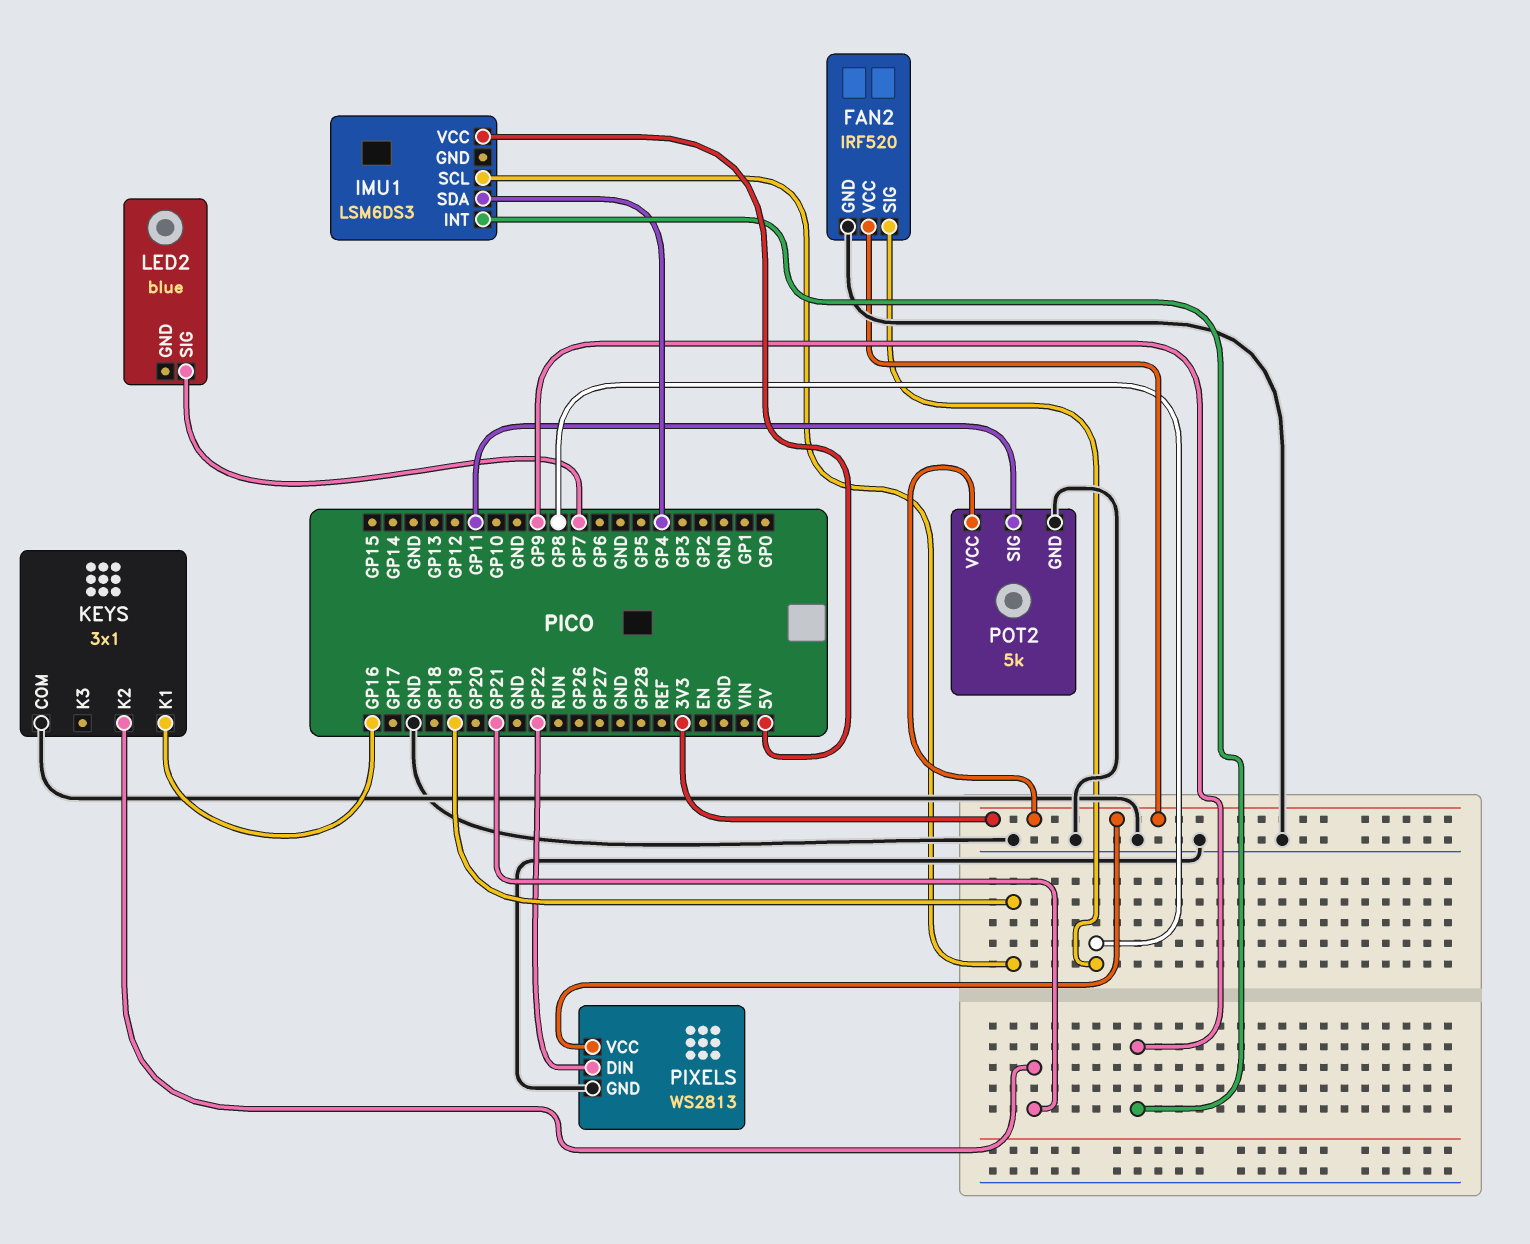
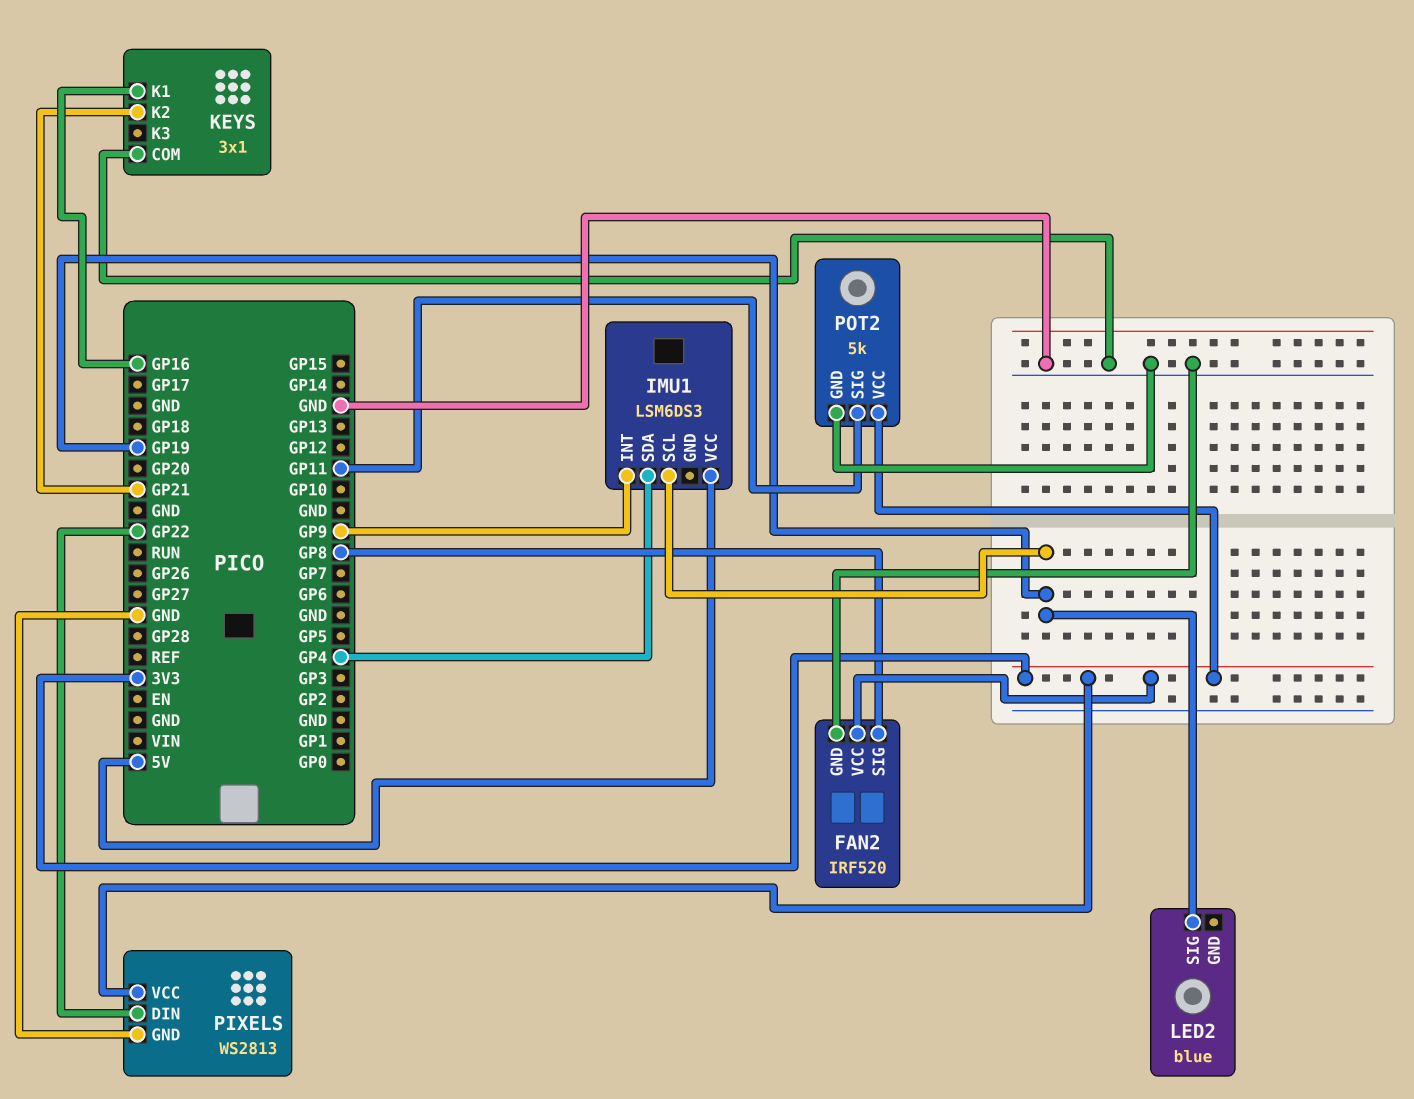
LED2 pin SIG: GP7 -> GP19

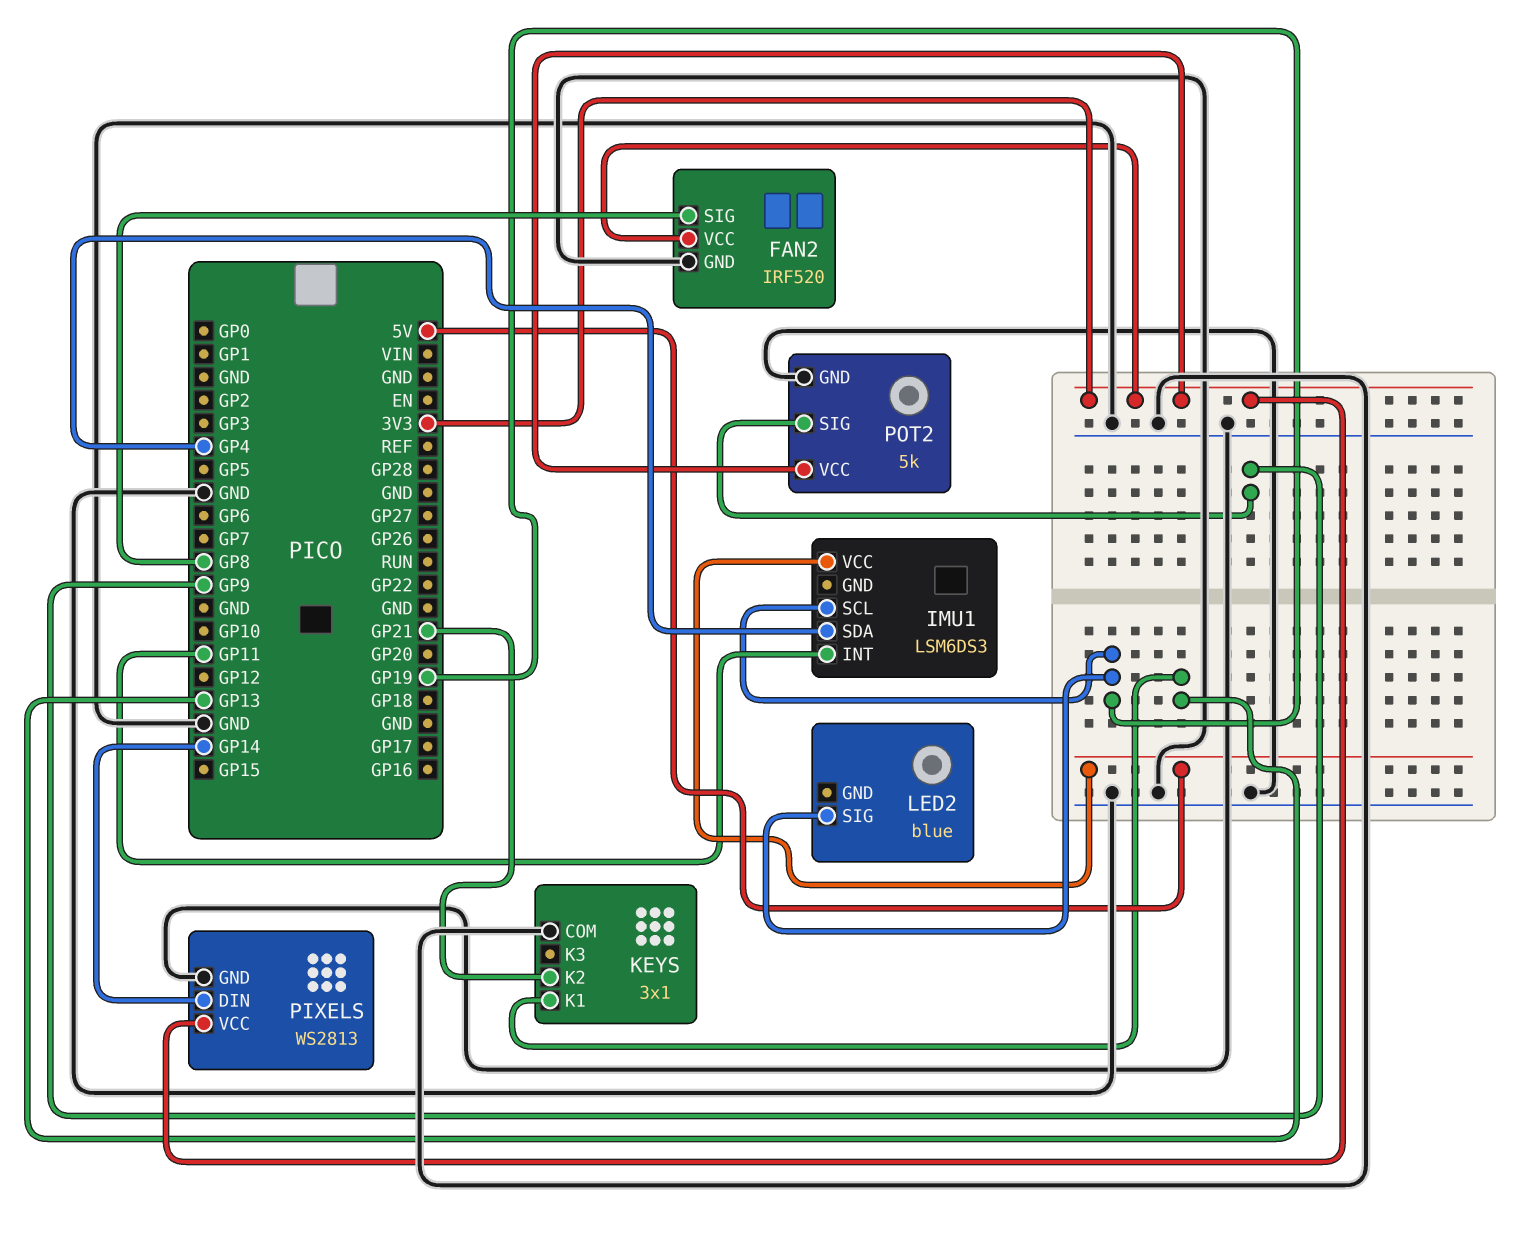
IMU1 pin INT: GP9 -> GP11
KEYS pin K1: GP16 -> GP13
PIXELS pin DIN: GP22 -> GP14
POT2 pin SIG: GP11 -> GP9

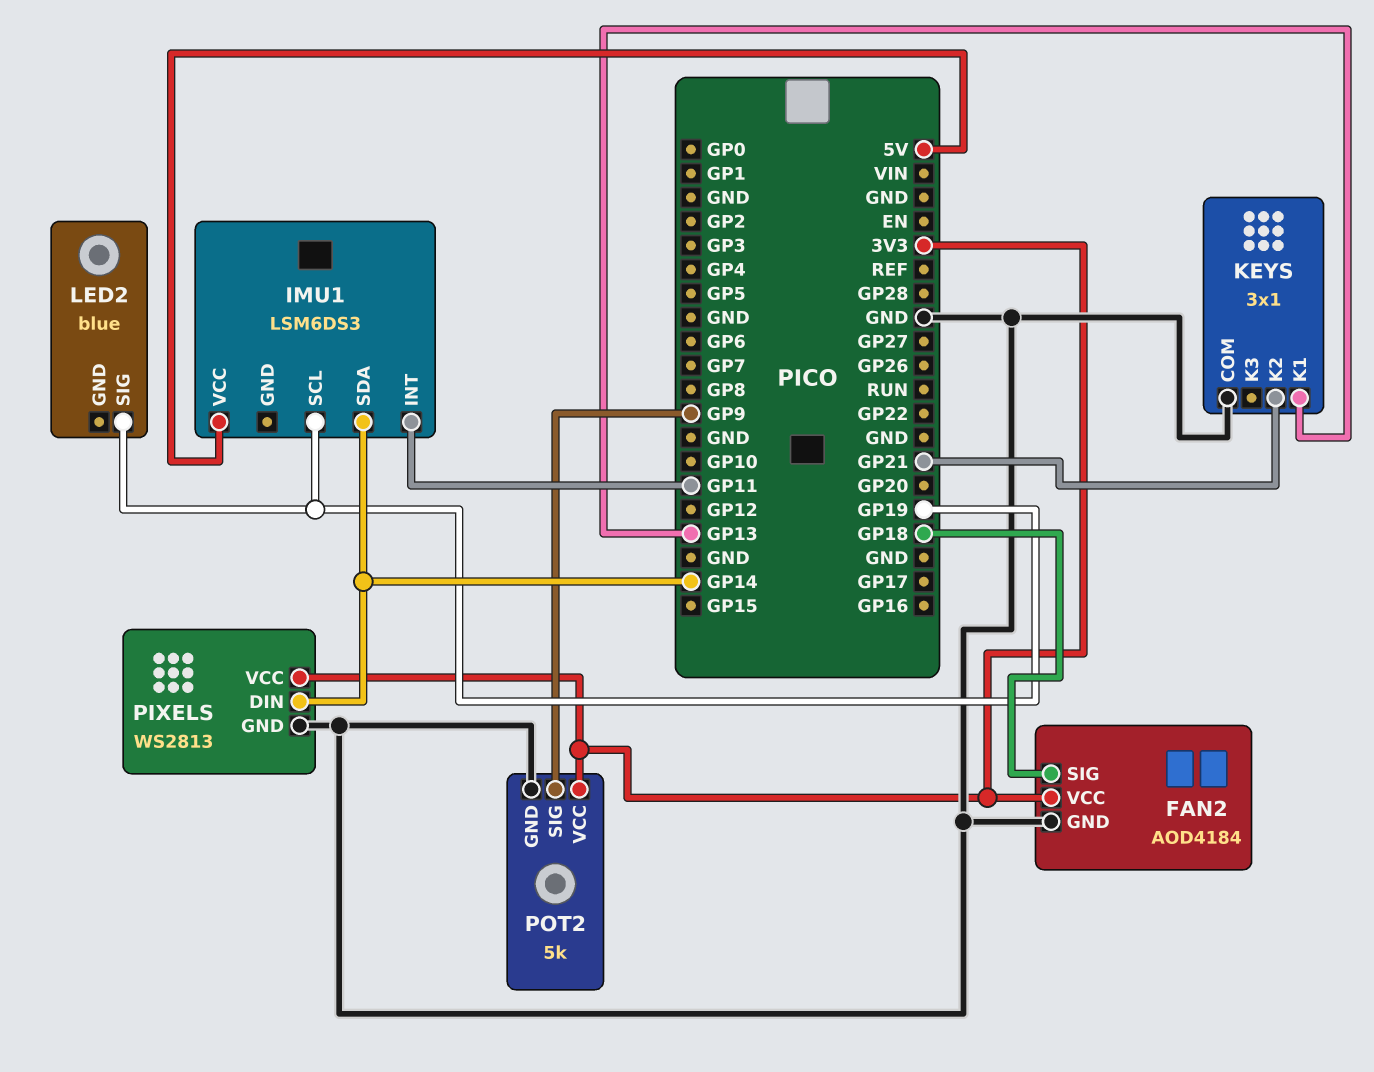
FAN2: IRF520 -> AOD4184
FAN2 pin SIG: GP8 -> GP18
IMU1 pin SDA: GP4 -> GP14

